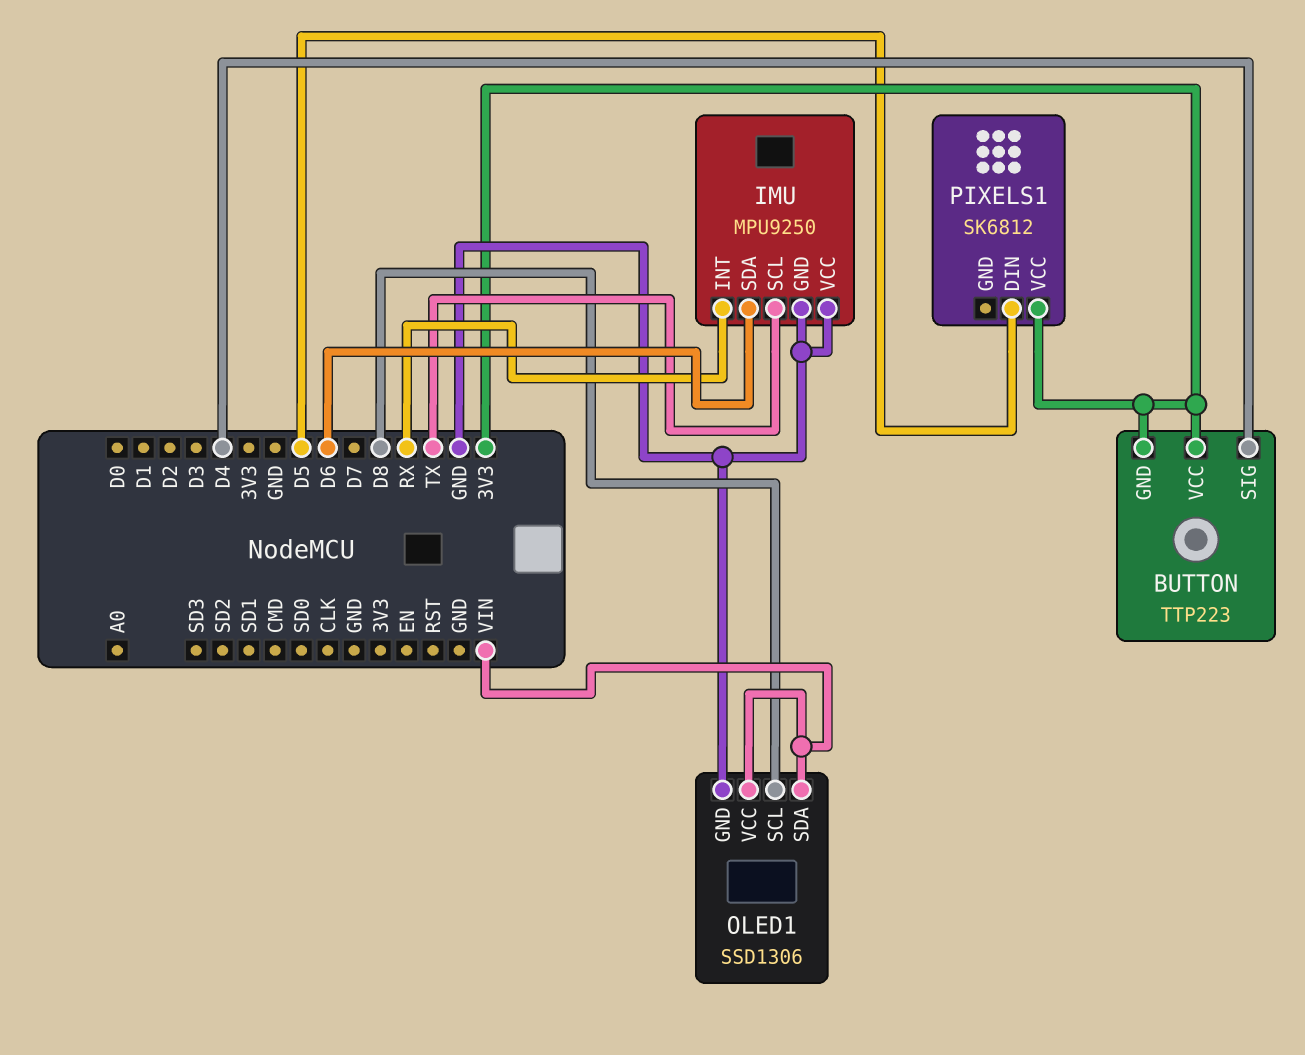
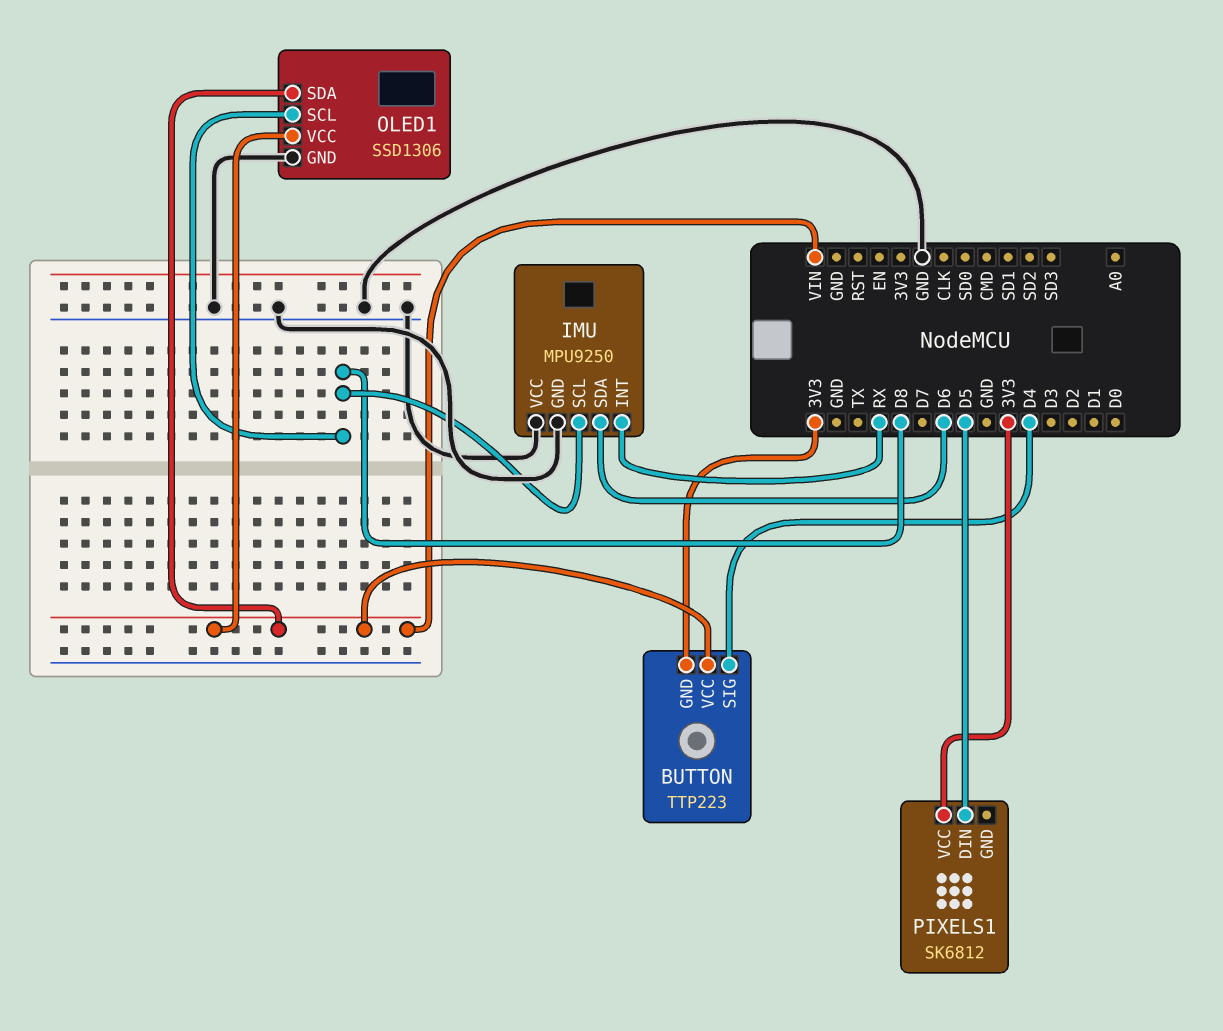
BUTTON pin VCC: 3V3 -> VIN
IMU pin SCL: TX -> D8

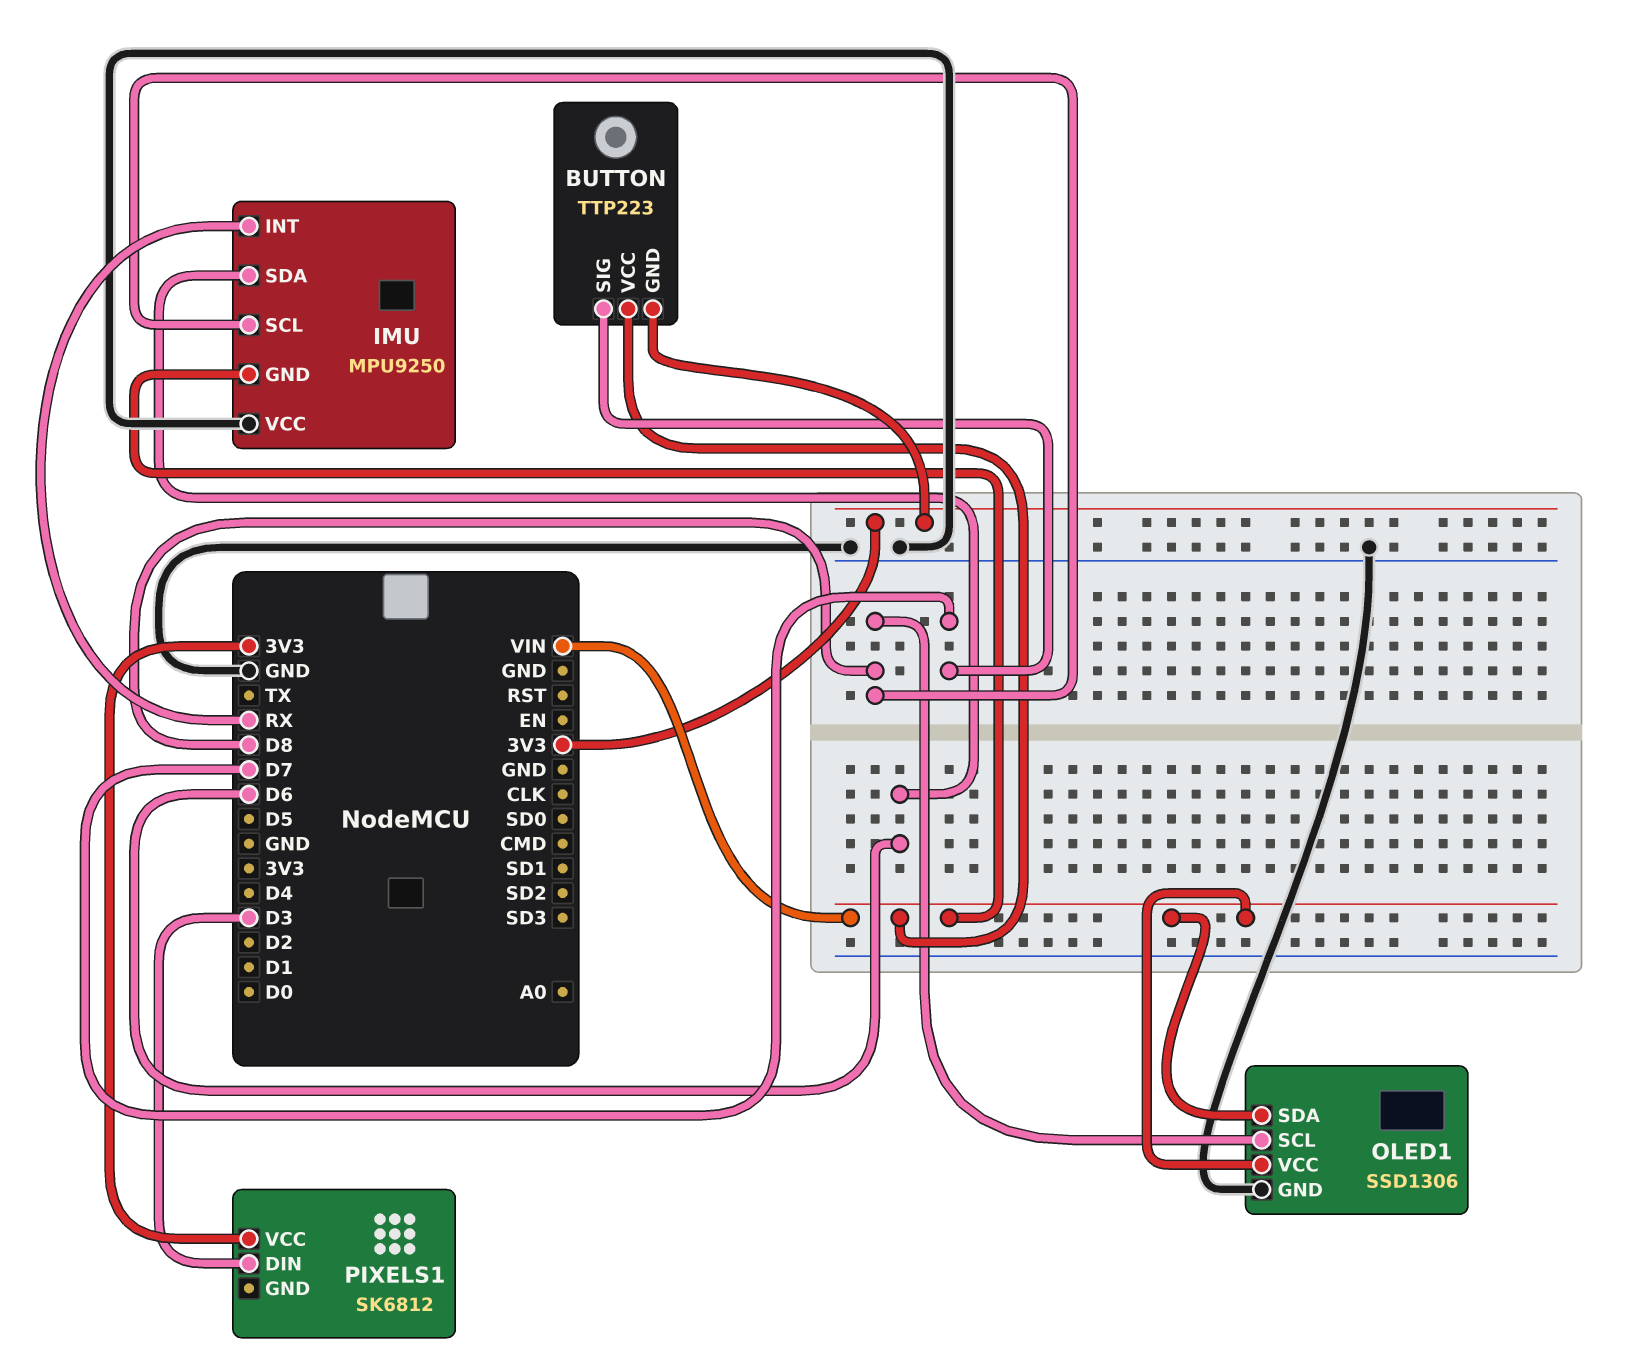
BUTTON pin SIG: D4 -> D7
IMU pin GND: GND -> VIN
PIXELS1 pin DIN: D5 -> D3

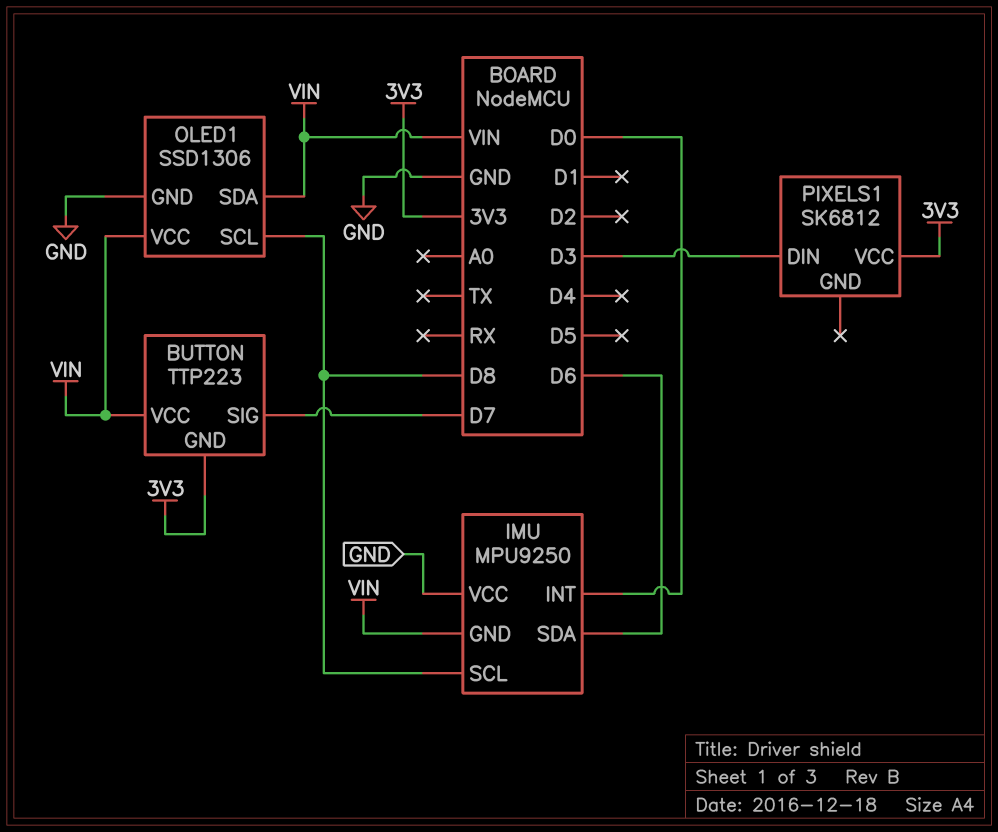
IMU pin INT: RX -> D0

